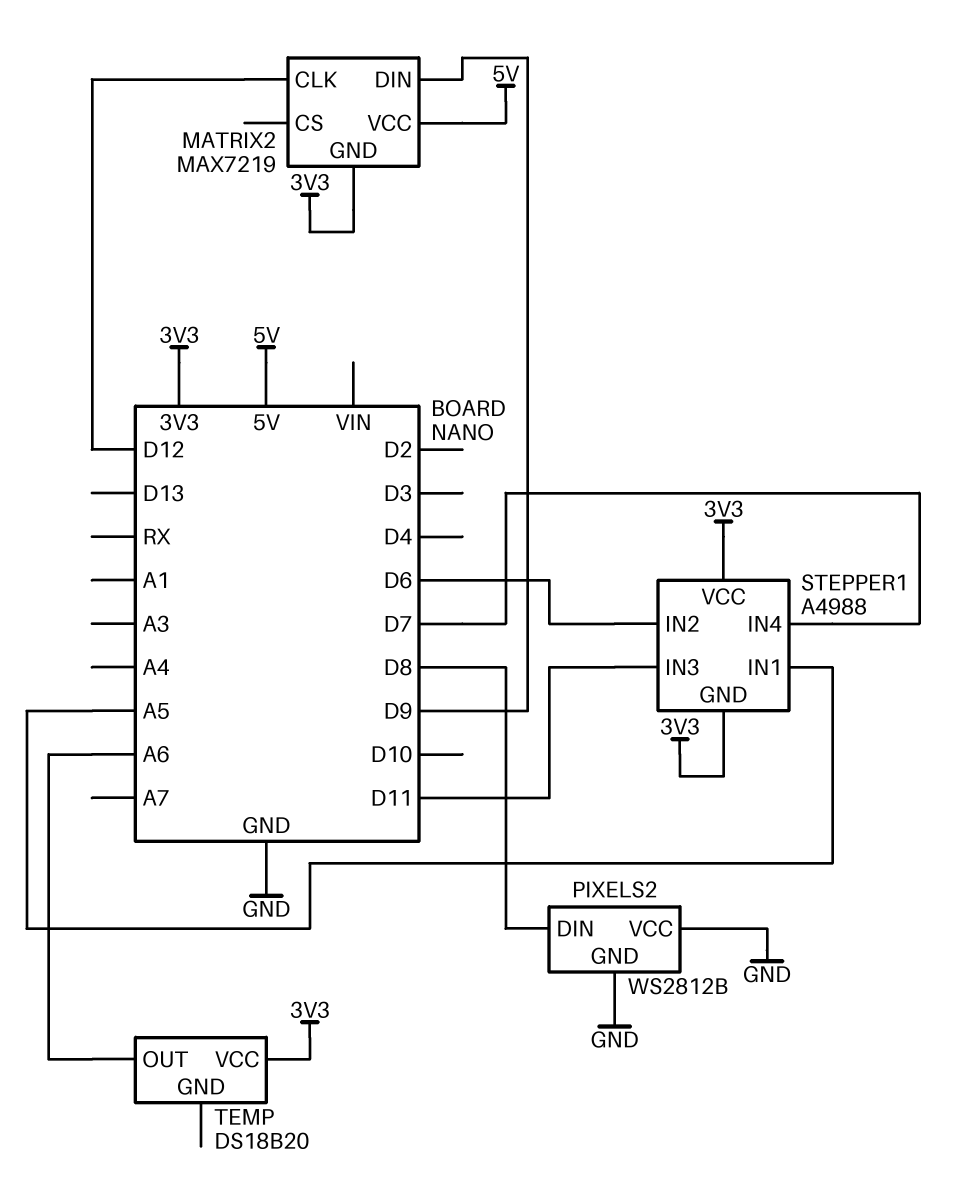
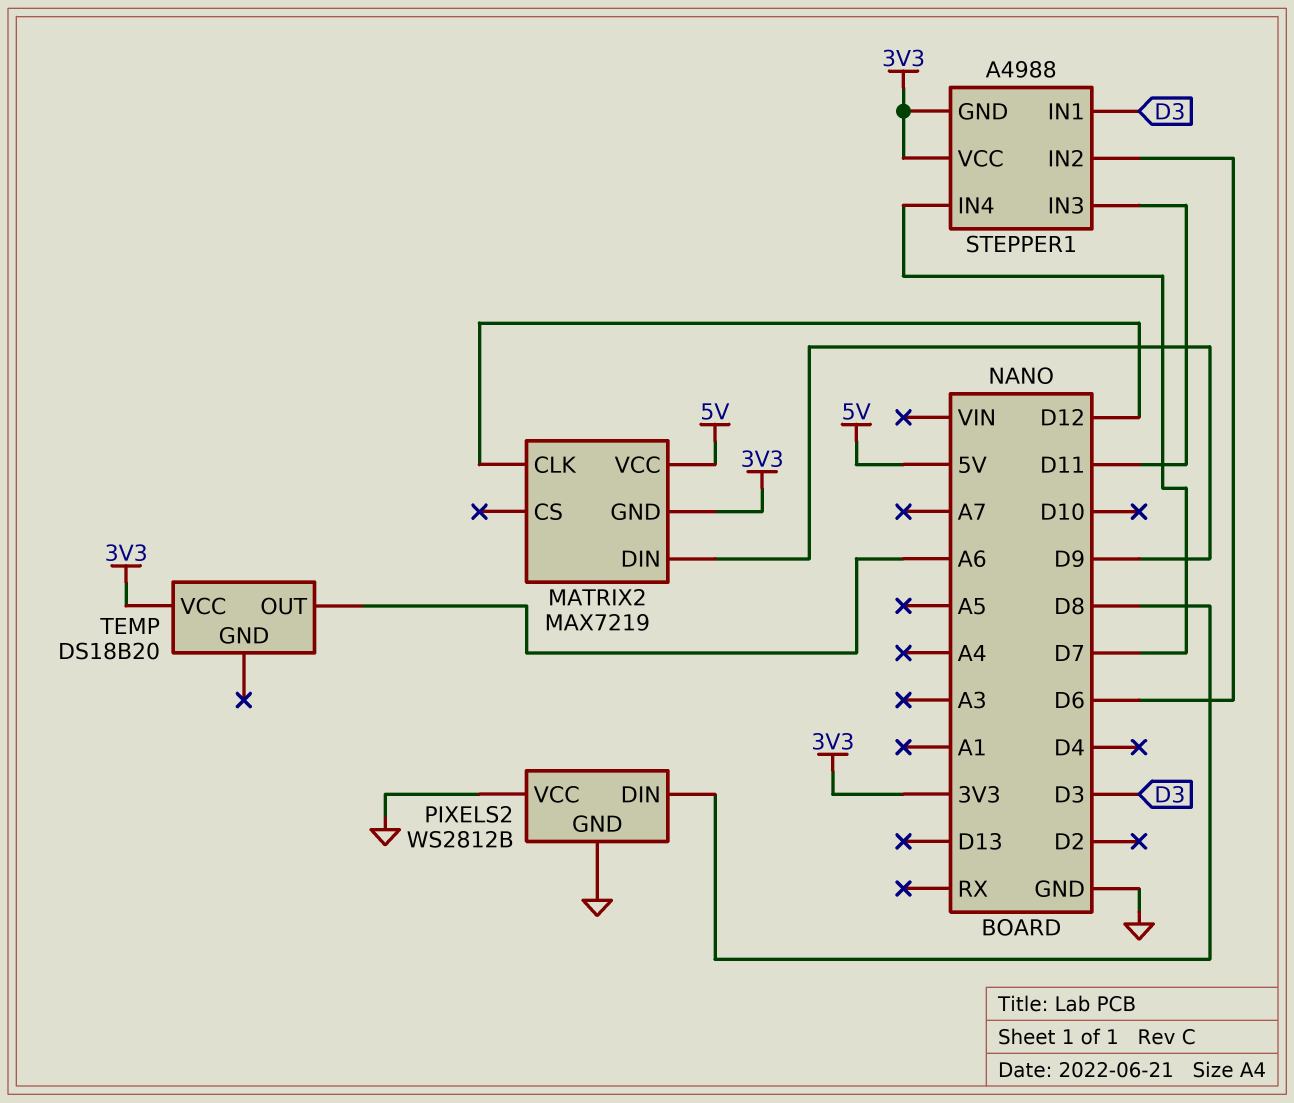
STEPPER1 pin IN1: A5 -> D3

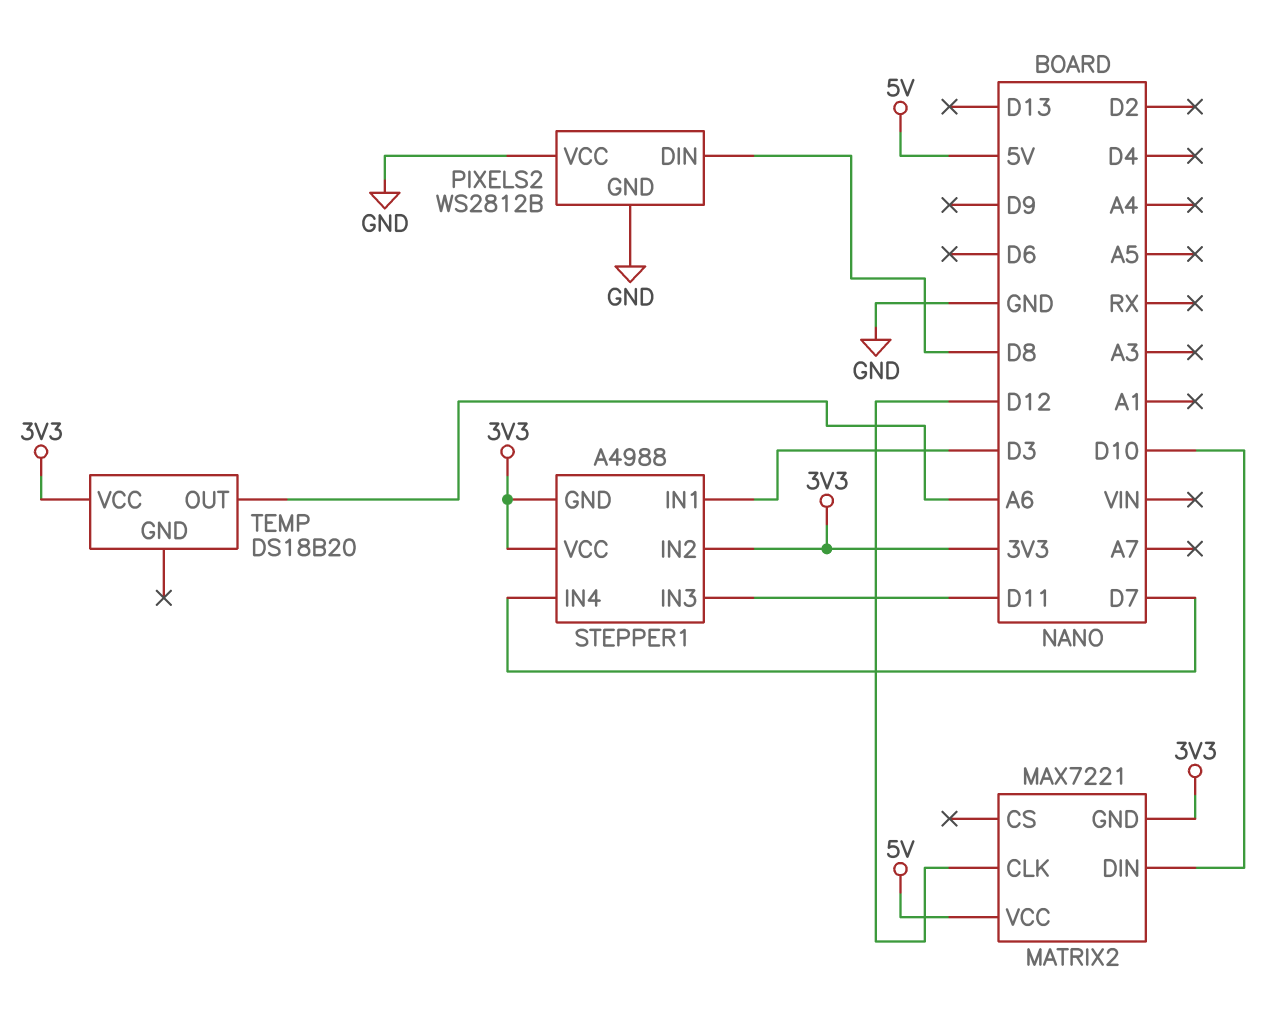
MATRIX2: MAX7219 -> MAX7221
MATRIX2 pin DIN: D9 -> D10
STEPPER1 pin IN2: D6 -> 3V3

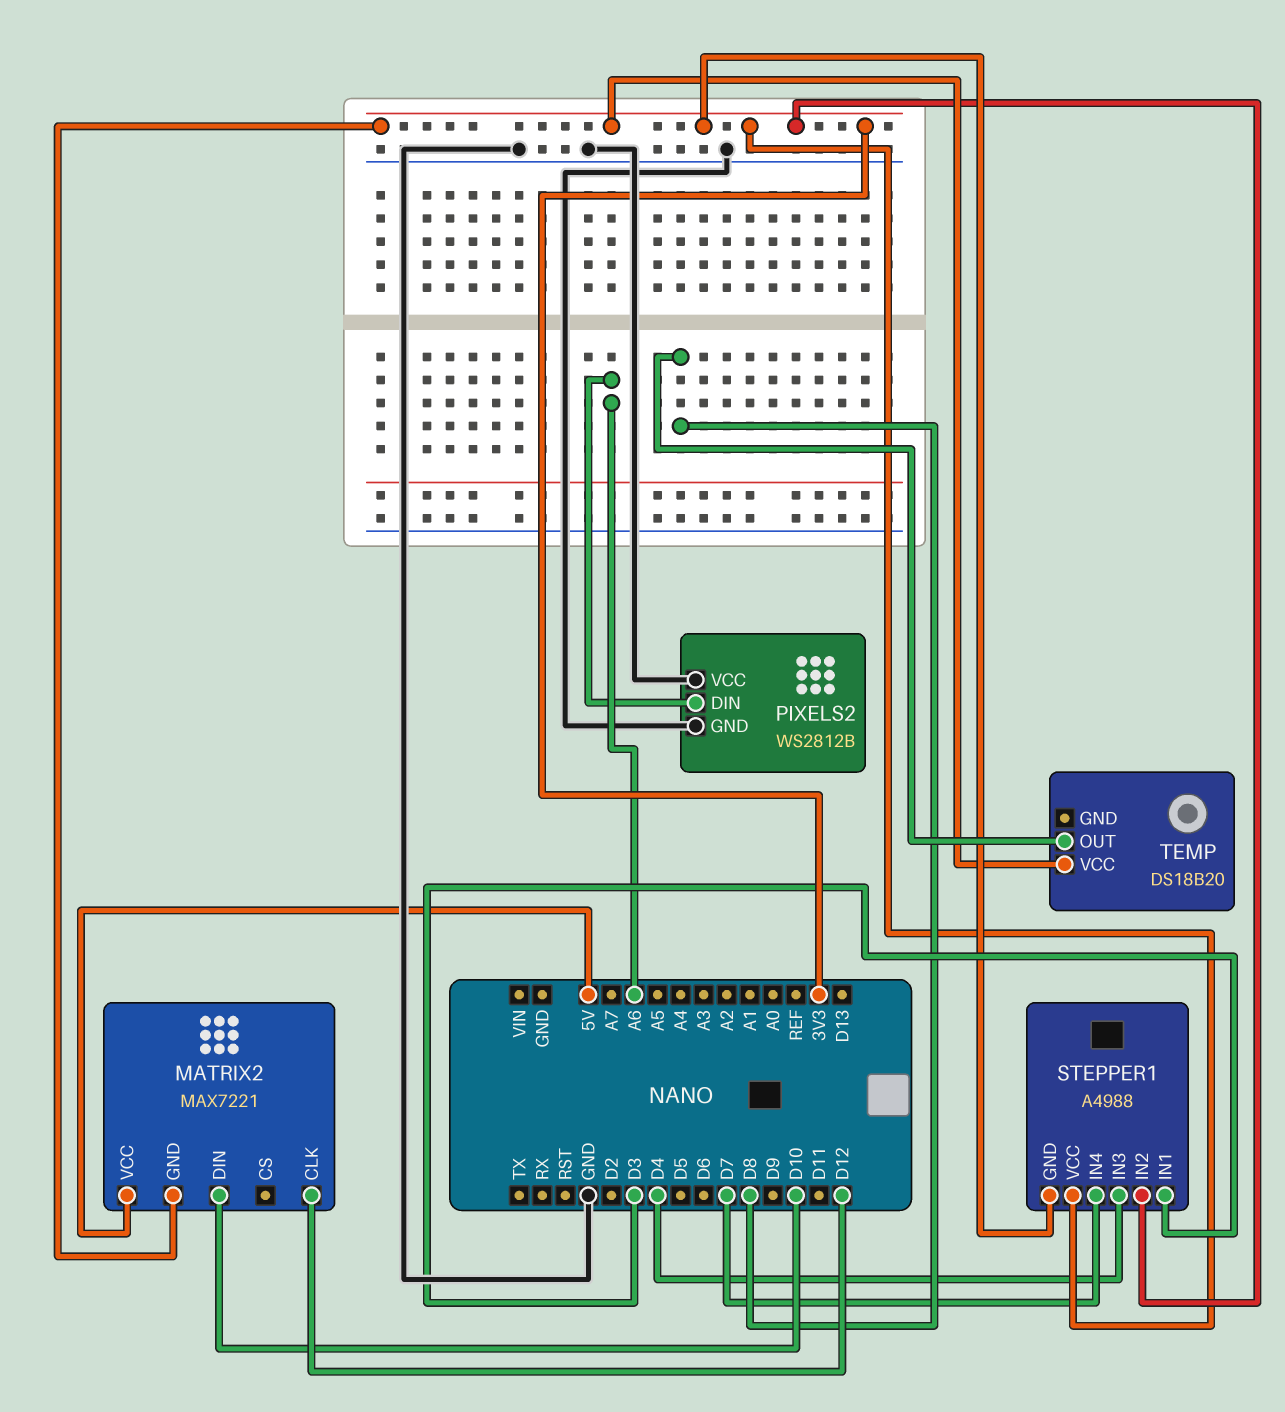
PIXELS2 pin DIN: D8 -> A6
STEPPER1 pin IN3: D11 -> D4
TEMP pin OUT: A6 -> D8

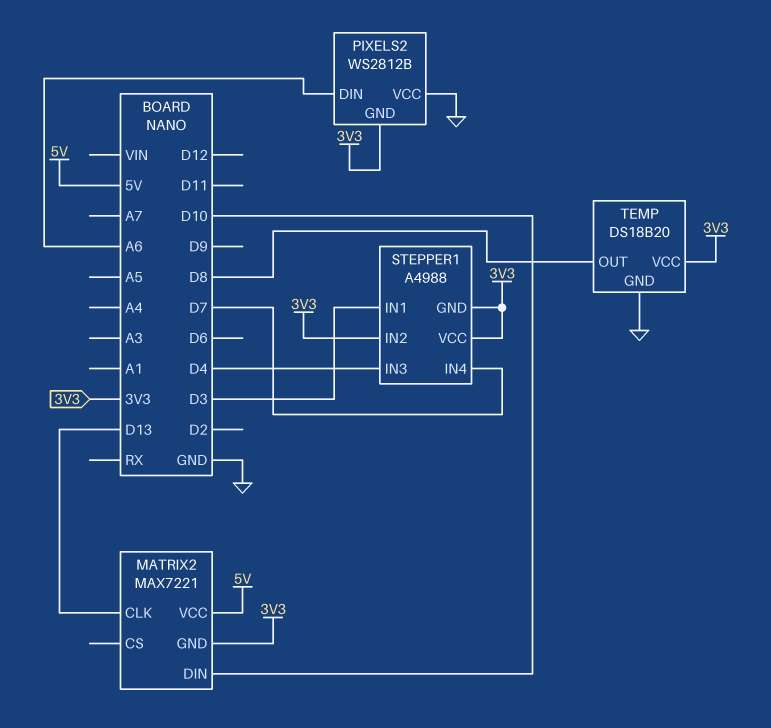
MATRIX2 pin CLK: D12 -> D13
PIXELS2 pin GND: GND -> 3V3
TEMP pin GND: none -> GND

